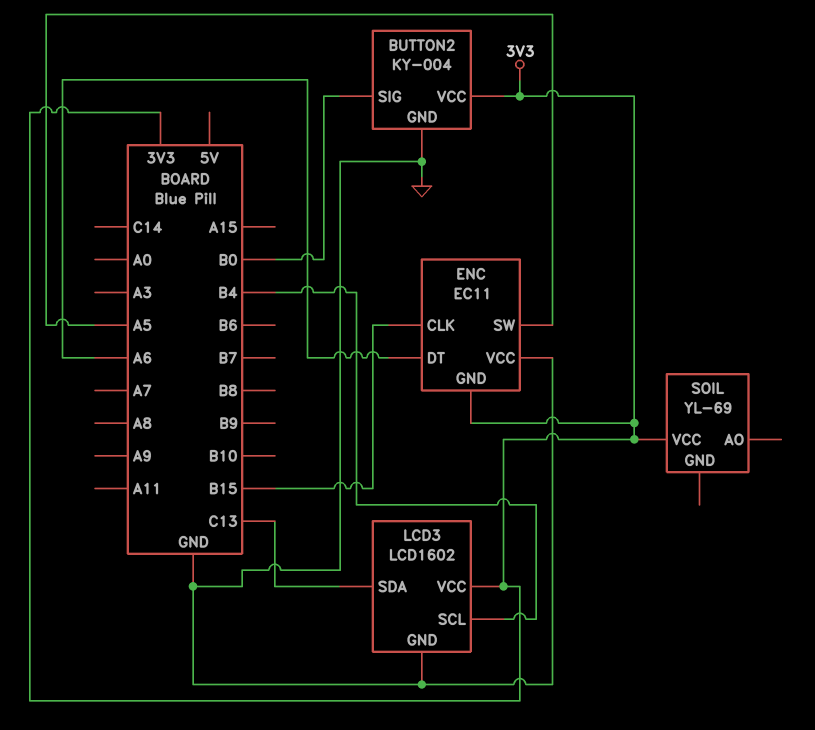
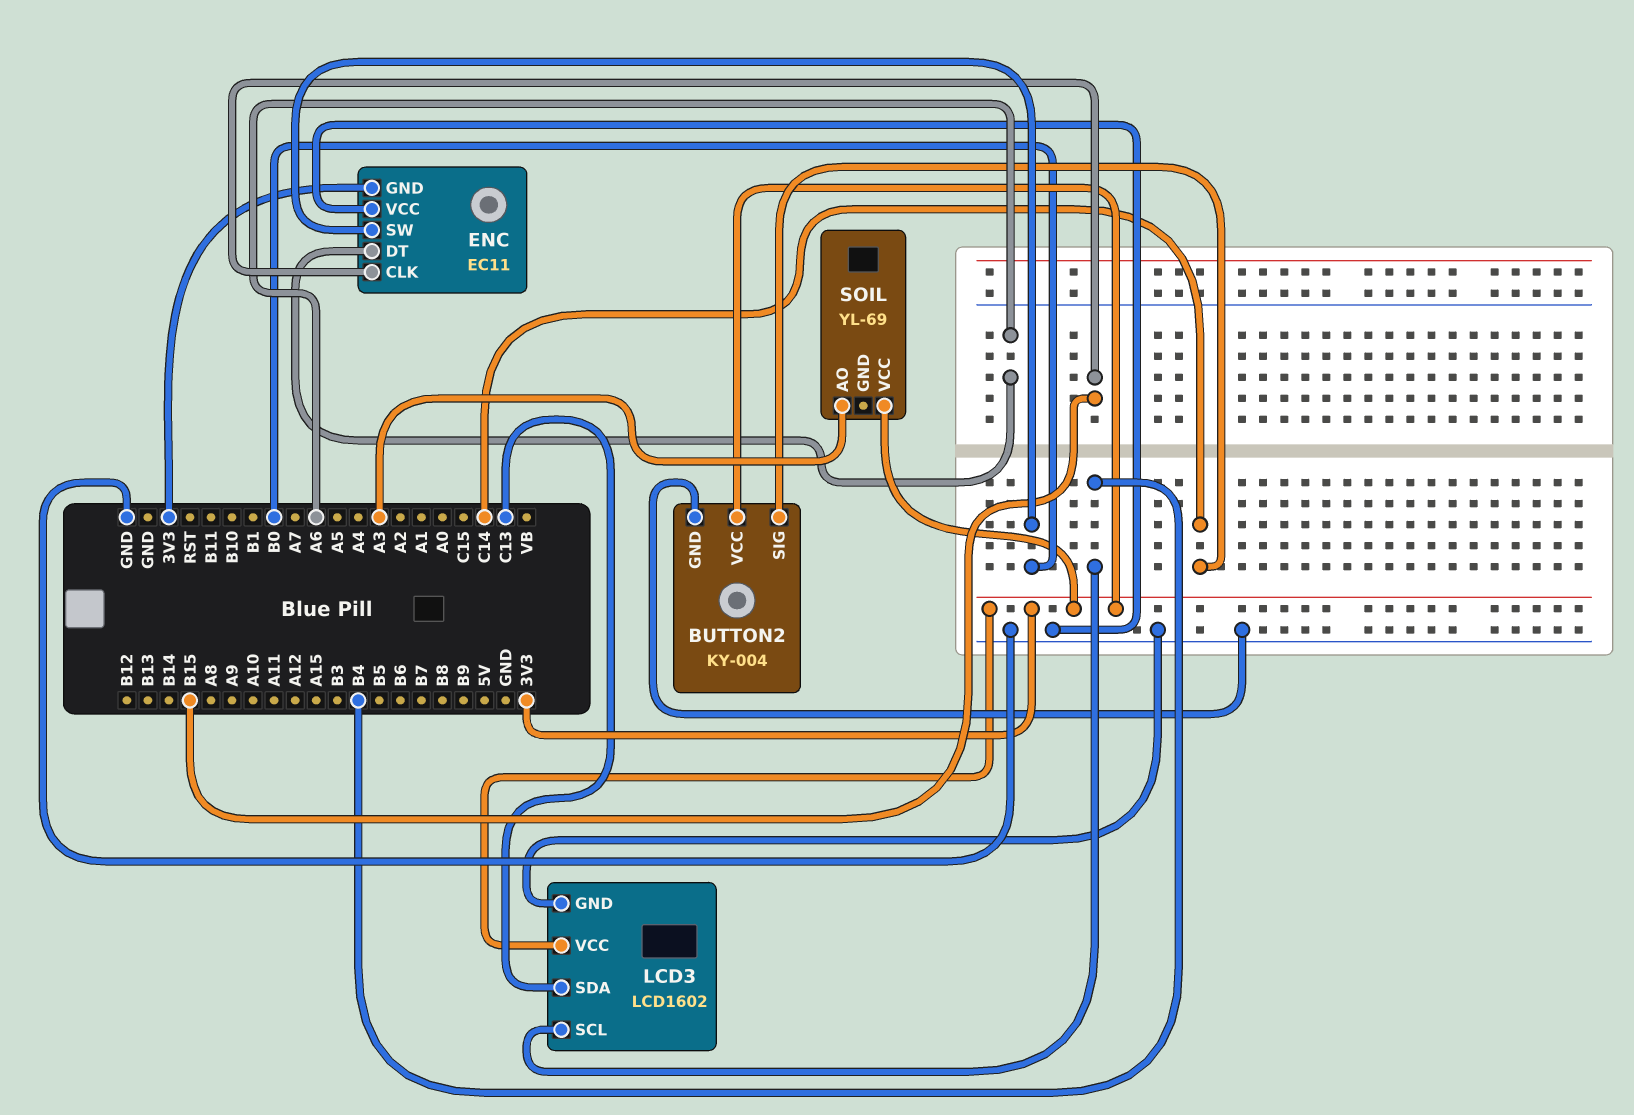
BUTTON2 pin SIG: B0 -> C14
ENC pin SW: A5 -> B0
SOIL pin AO: none -> A3

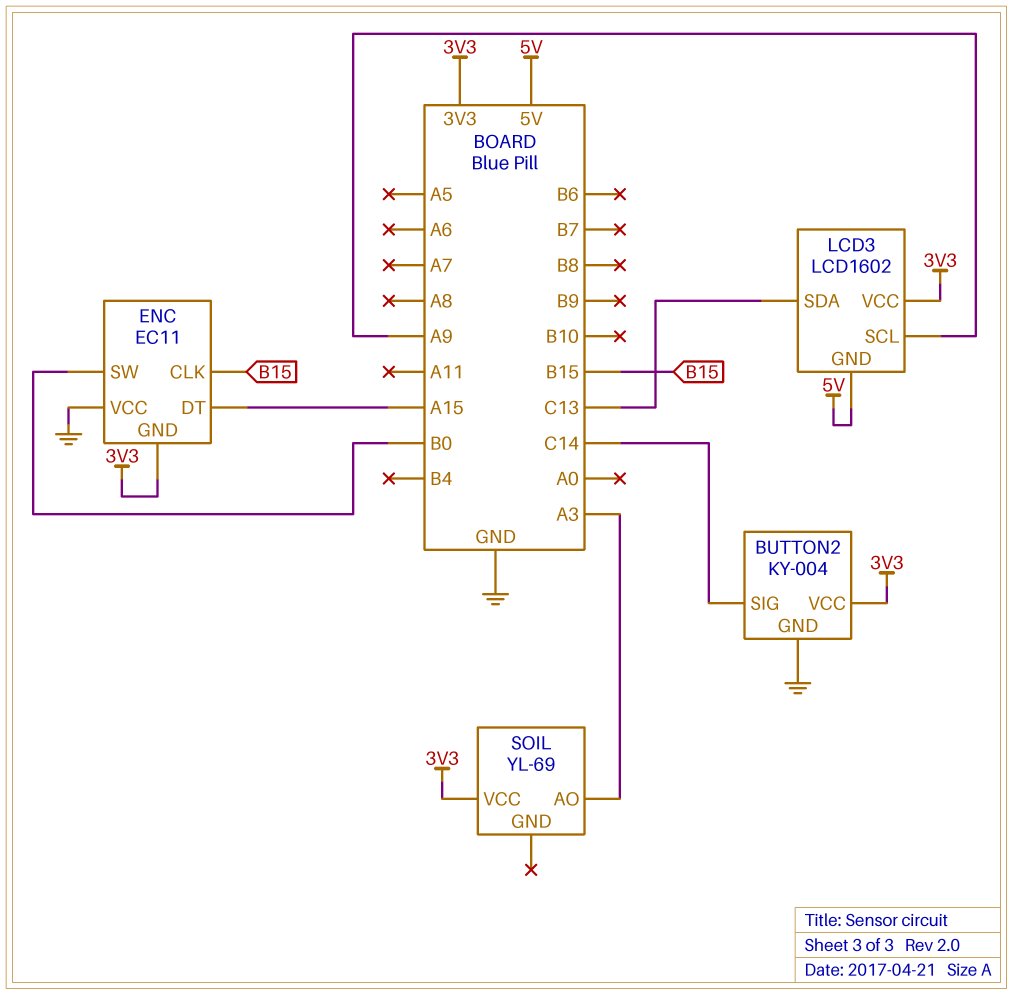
ENC pin DT: A6 -> A15
LCD3 pin GND: GND -> 5V
LCD3 pin SCL: B4 -> A9

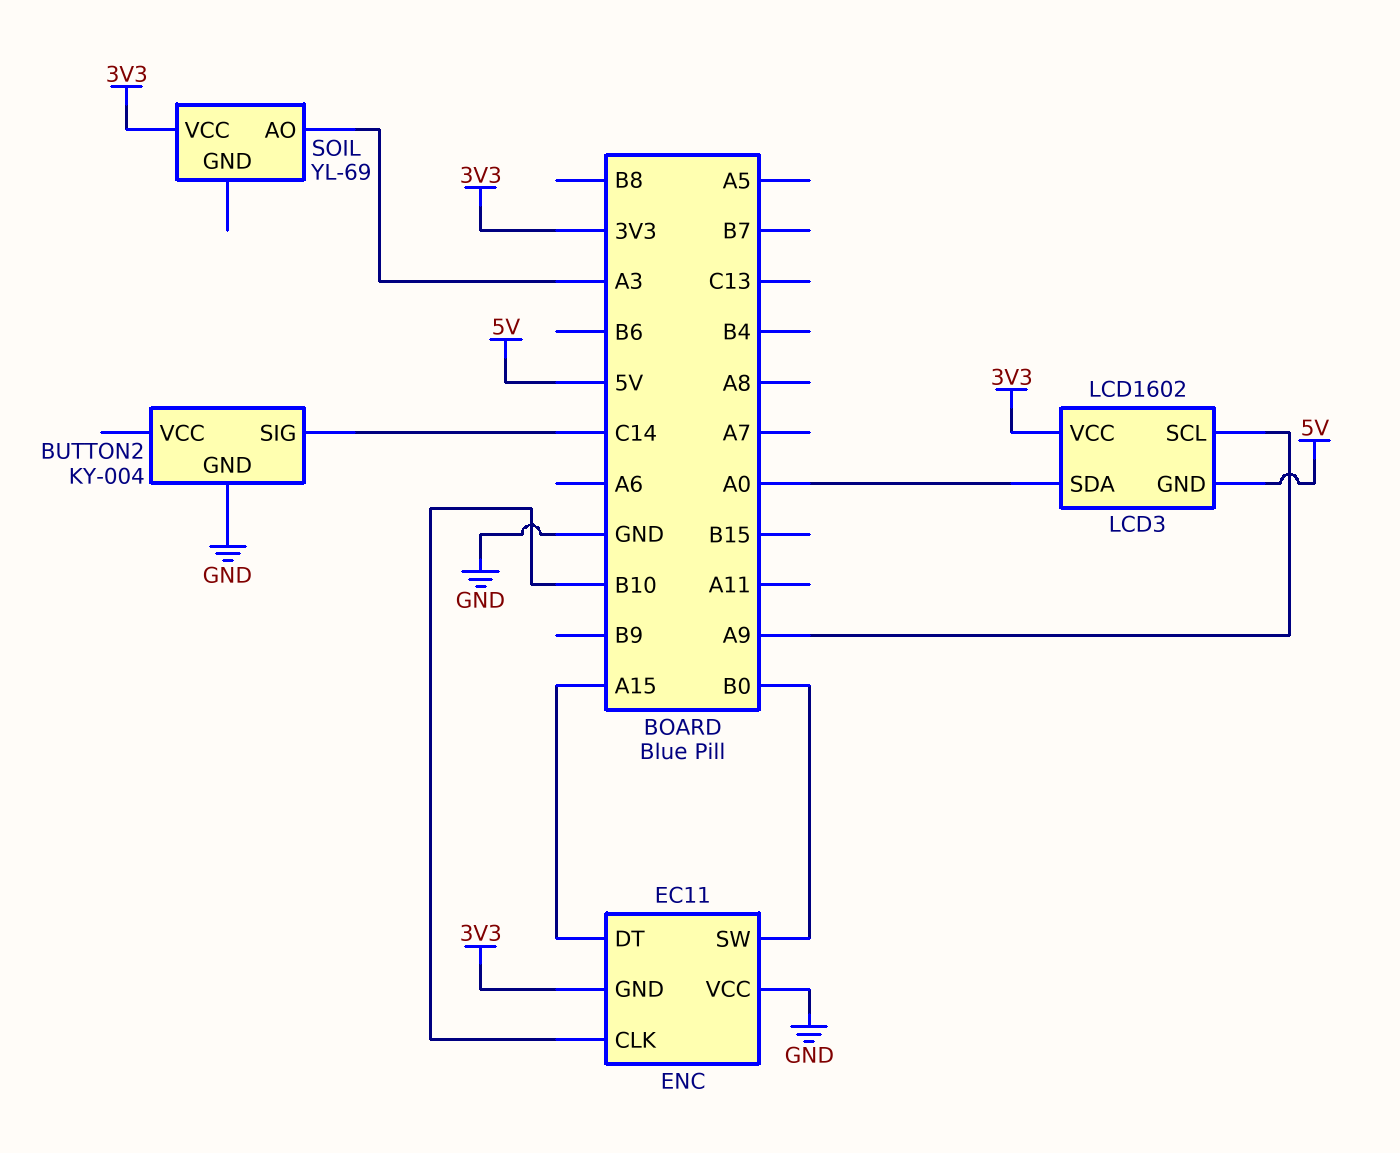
BUTTON2 pin VCC: 3V3 -> none
ENC pin CLK: B15 -> B10
LCD3 pin SDA: C13 -> A0

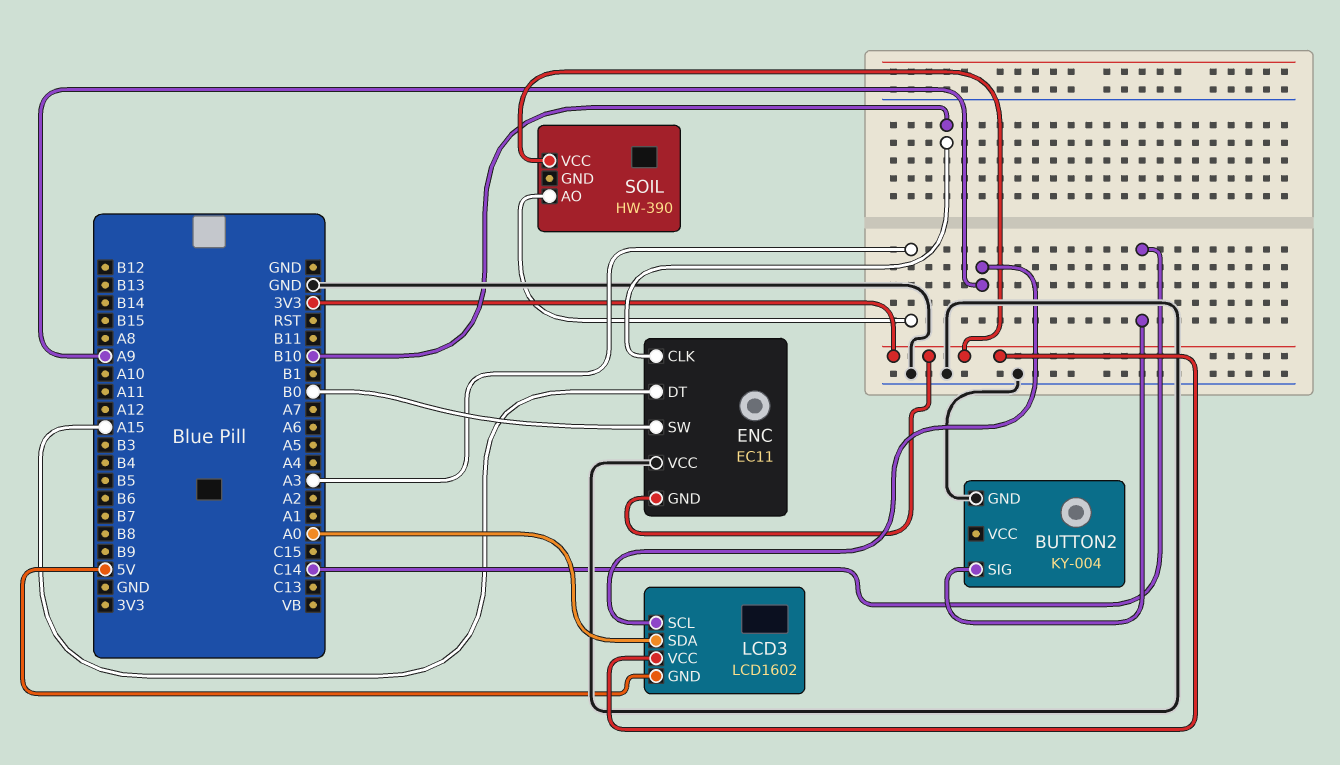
SOIL: YL-69 -> HW-390

